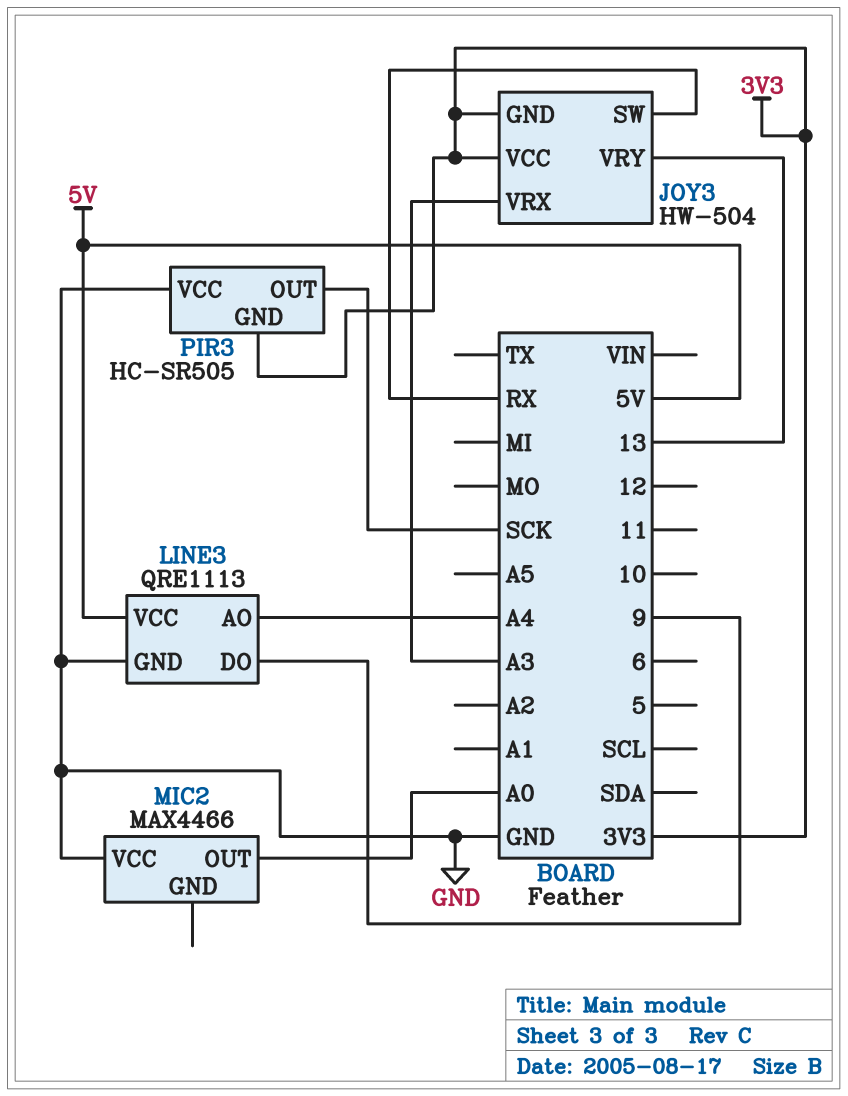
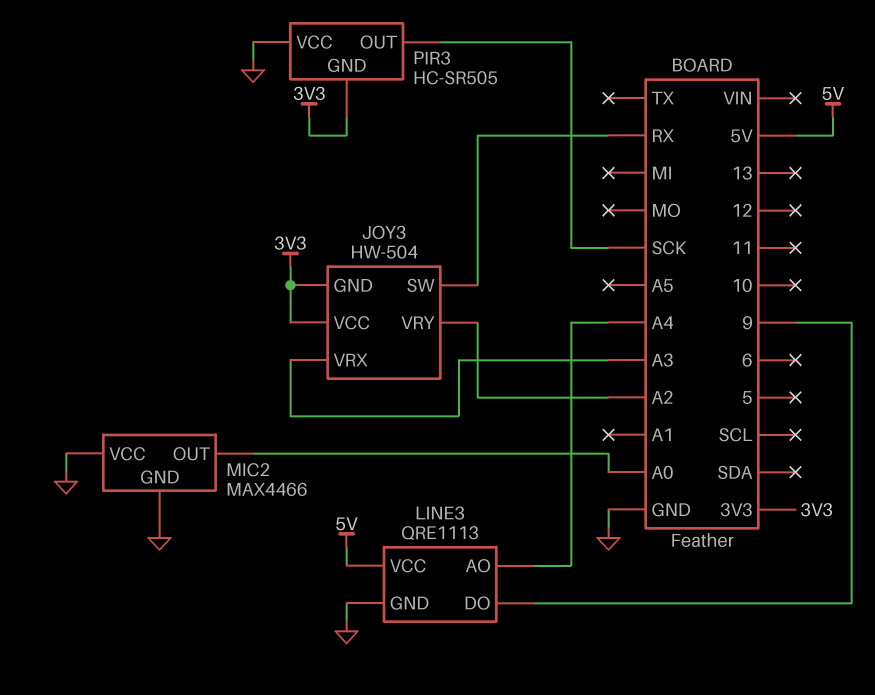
JOY3 pin VRY: 13 -> A2
MIC2 pin GND: none -> GND

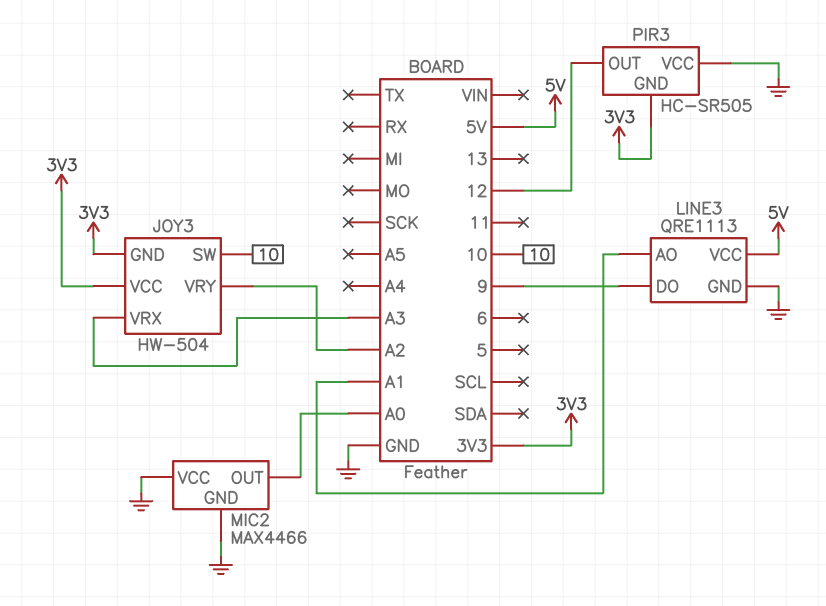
JOY3 pin SW: RX -> 10
LINE3 pin AO: A4 -> A1
PIR3 pin OUT: SCK -> 12

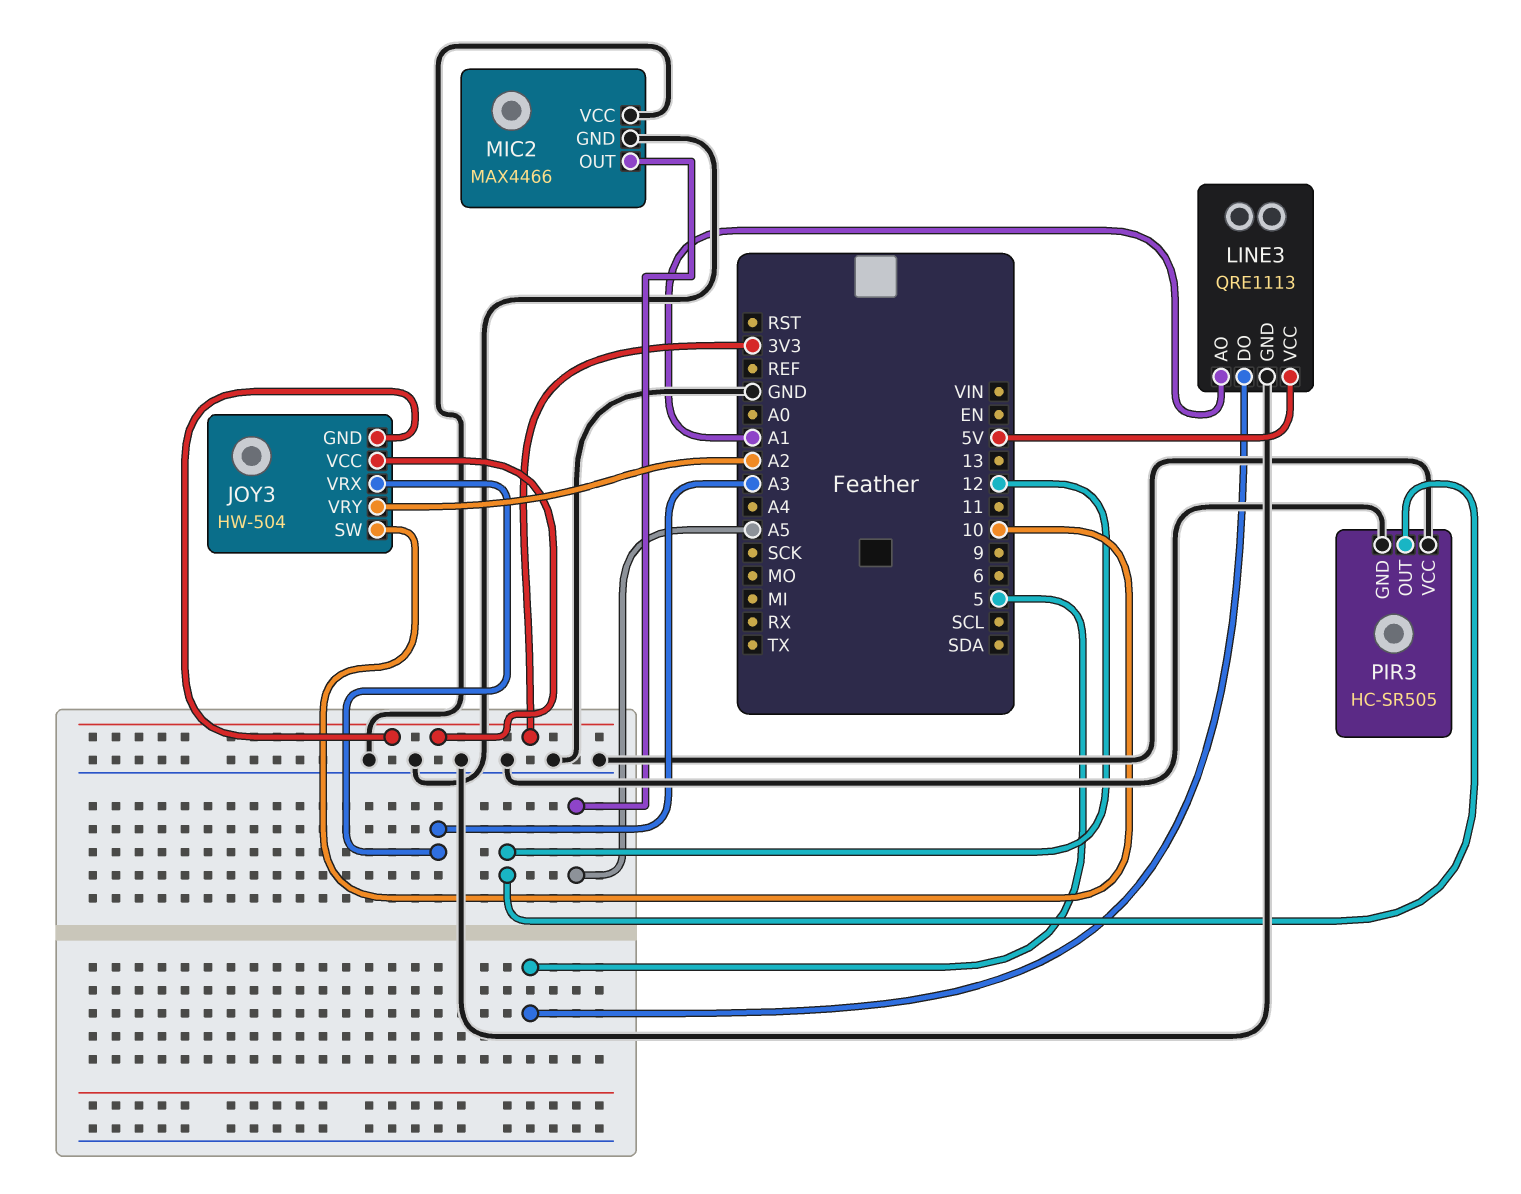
LINE3 pin DO: 9 -> 5
MIC2 pin OUT: A0 -> A5
PIR3 pin GND: 3V3 -> GND

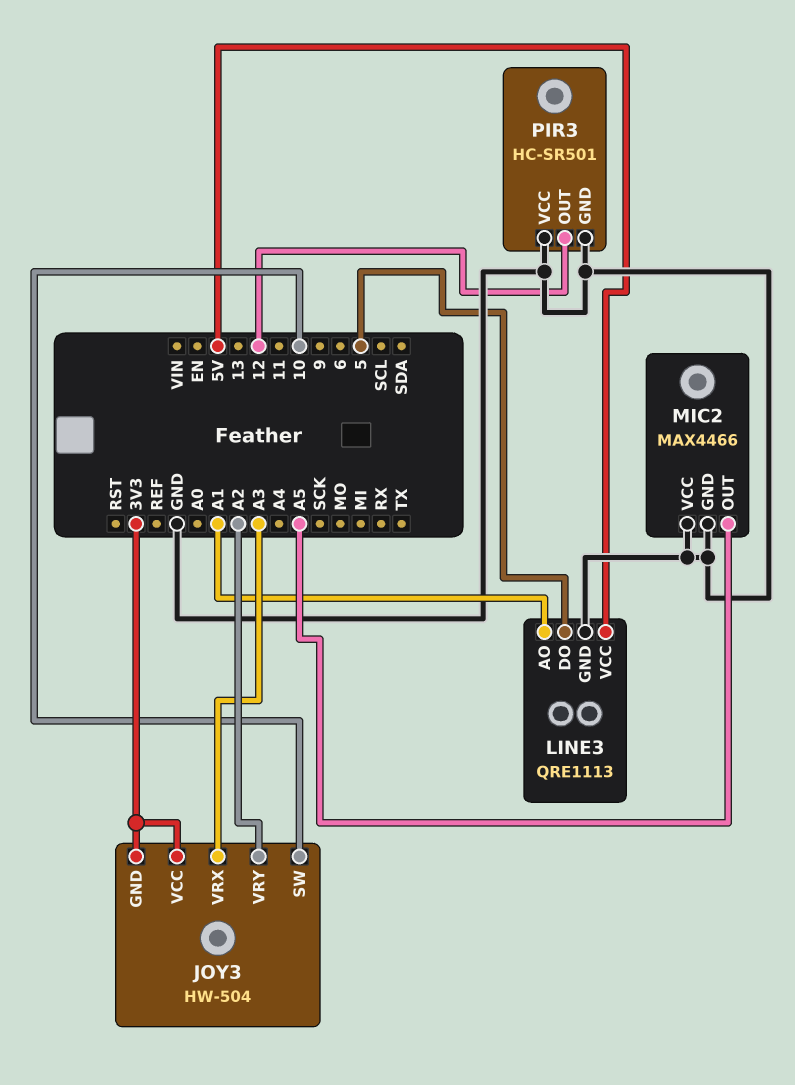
PIR3: HC-SR505 -> HC-SR501

